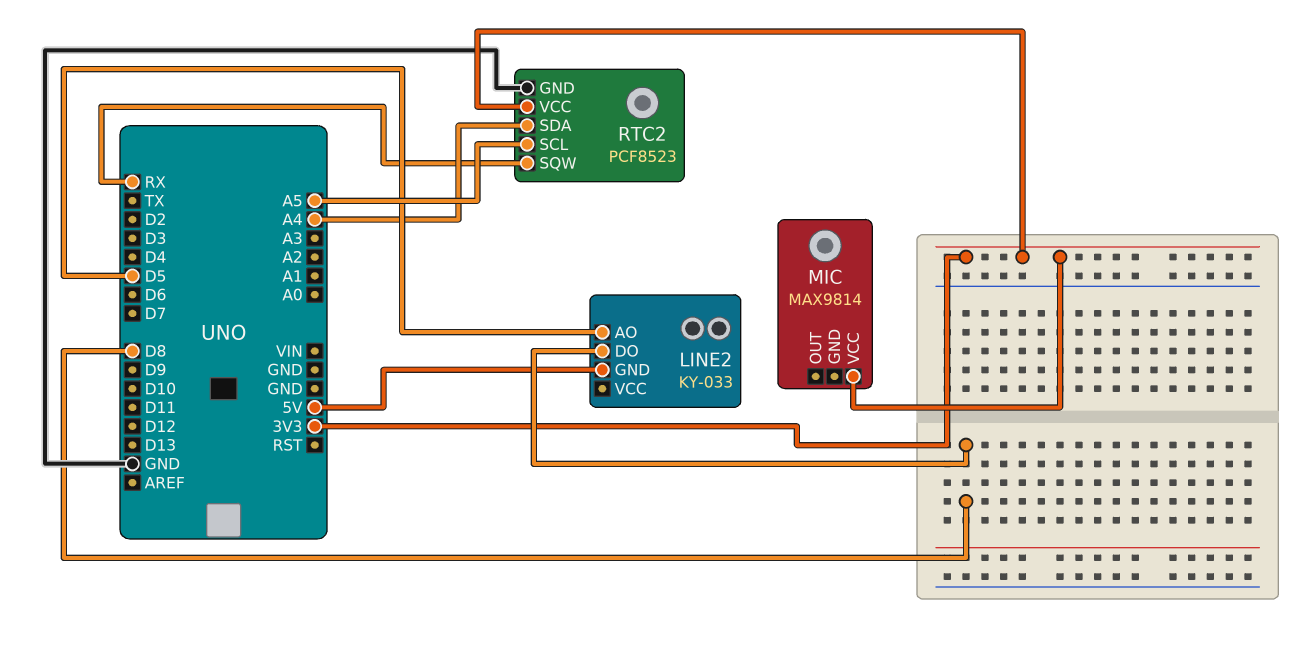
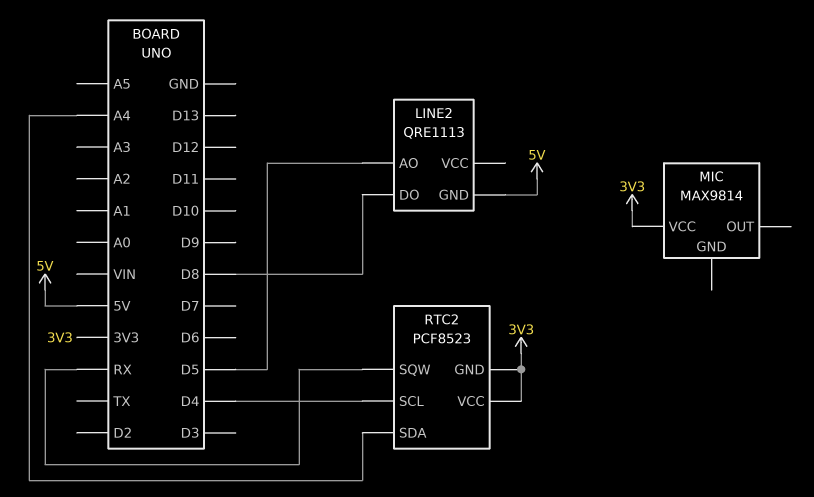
LINE2: KY-033 -> QRE1113
RTC2 pin GND: GND -> 3V3
RTC2 pin SCL: A5 -> D4

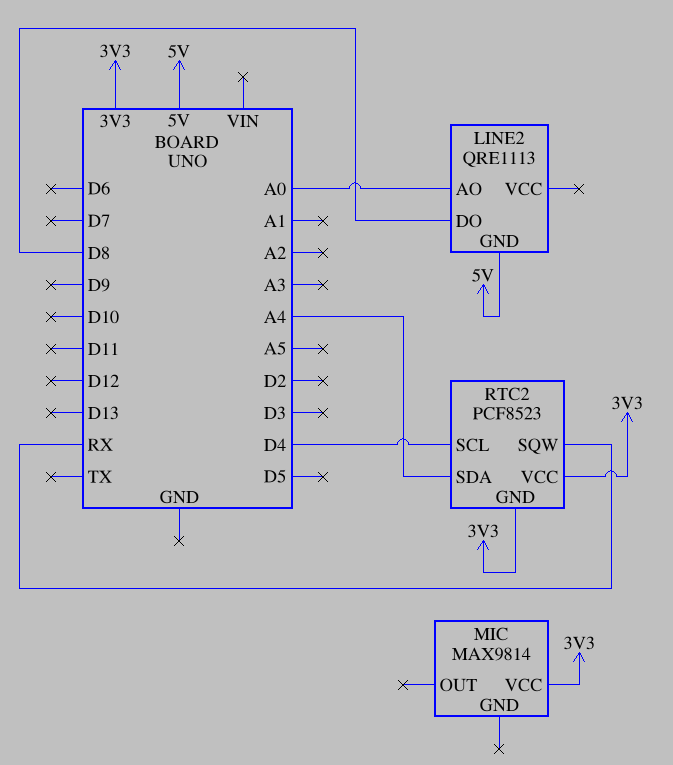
LINE2 pin AO: D5 -> A0

